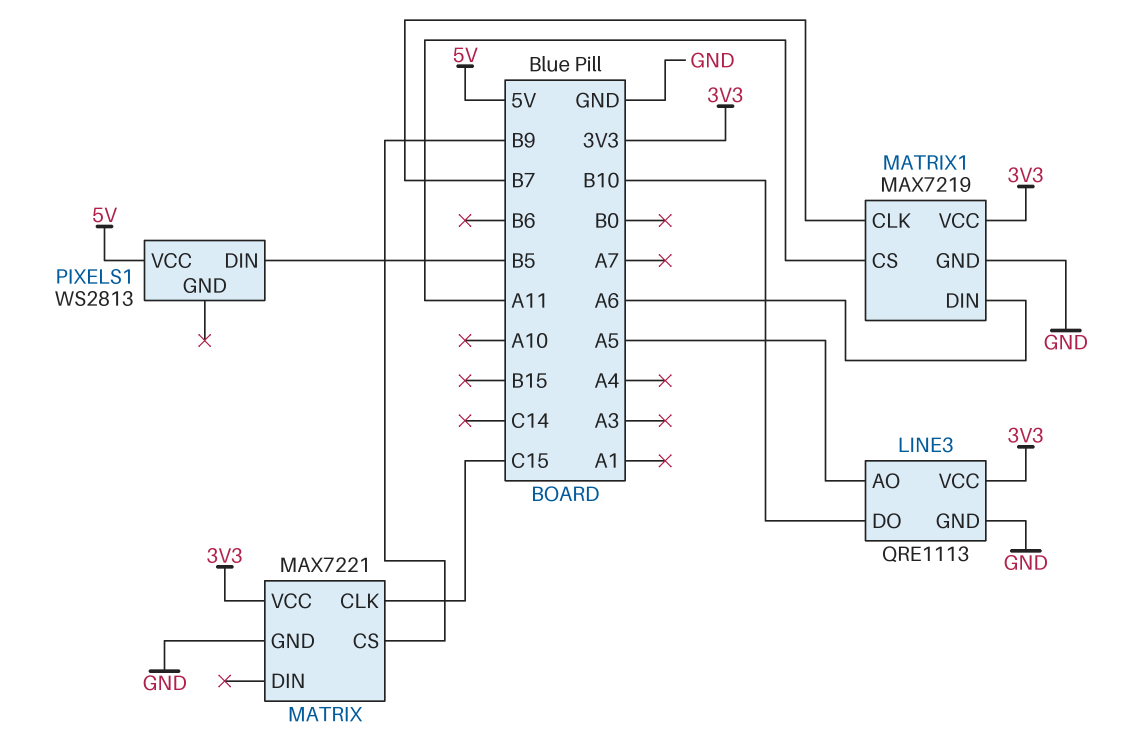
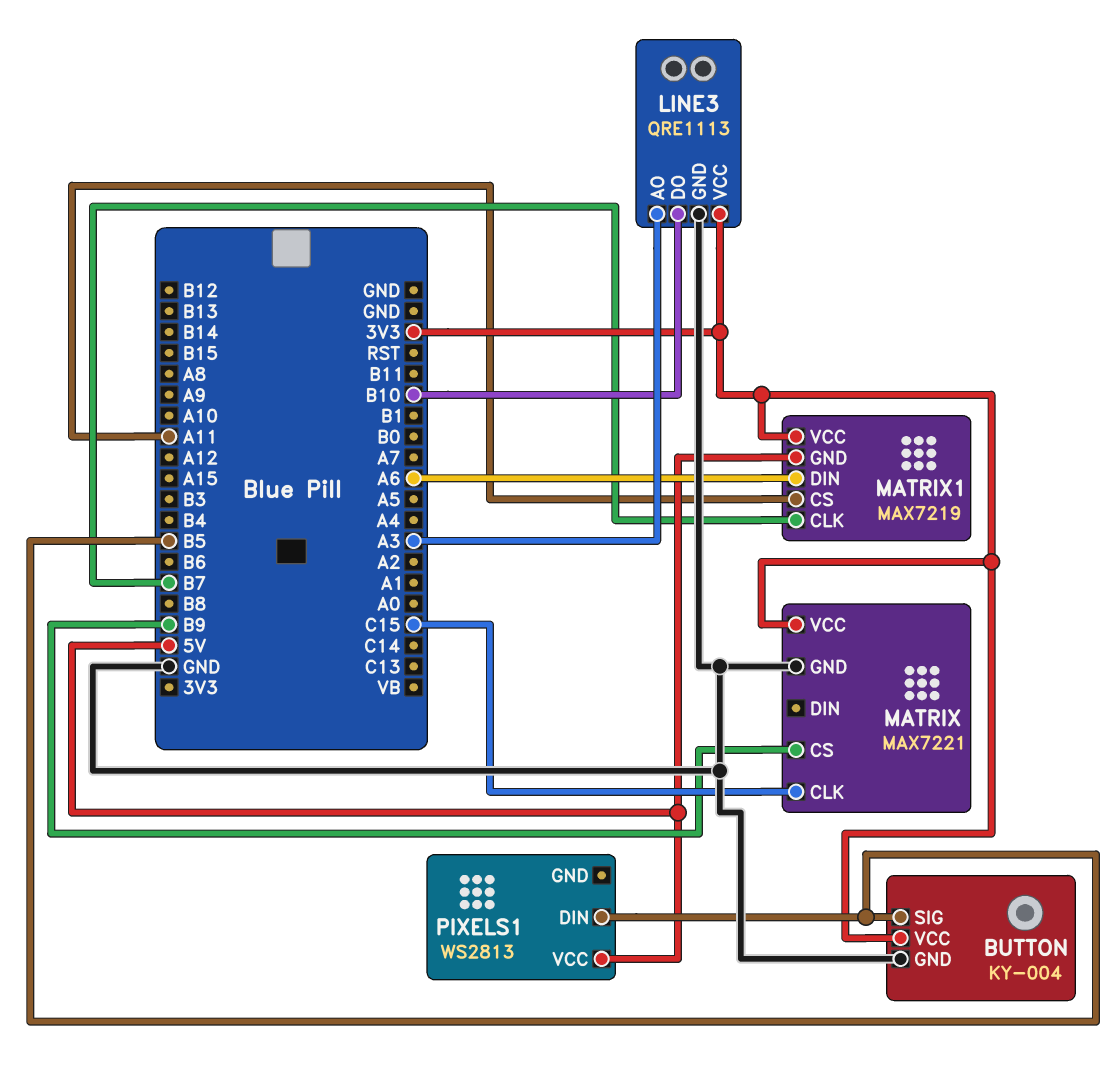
BUTTON: none -> KY-004
BUTTON pin GND: none -> GND
BUTTON pin SIG: none -> B5
BUTTON pin VCC: none -> 3V3
LINE3 pin AO: A5 -> A3
MATRIX1 pin GND: GND -> 5V

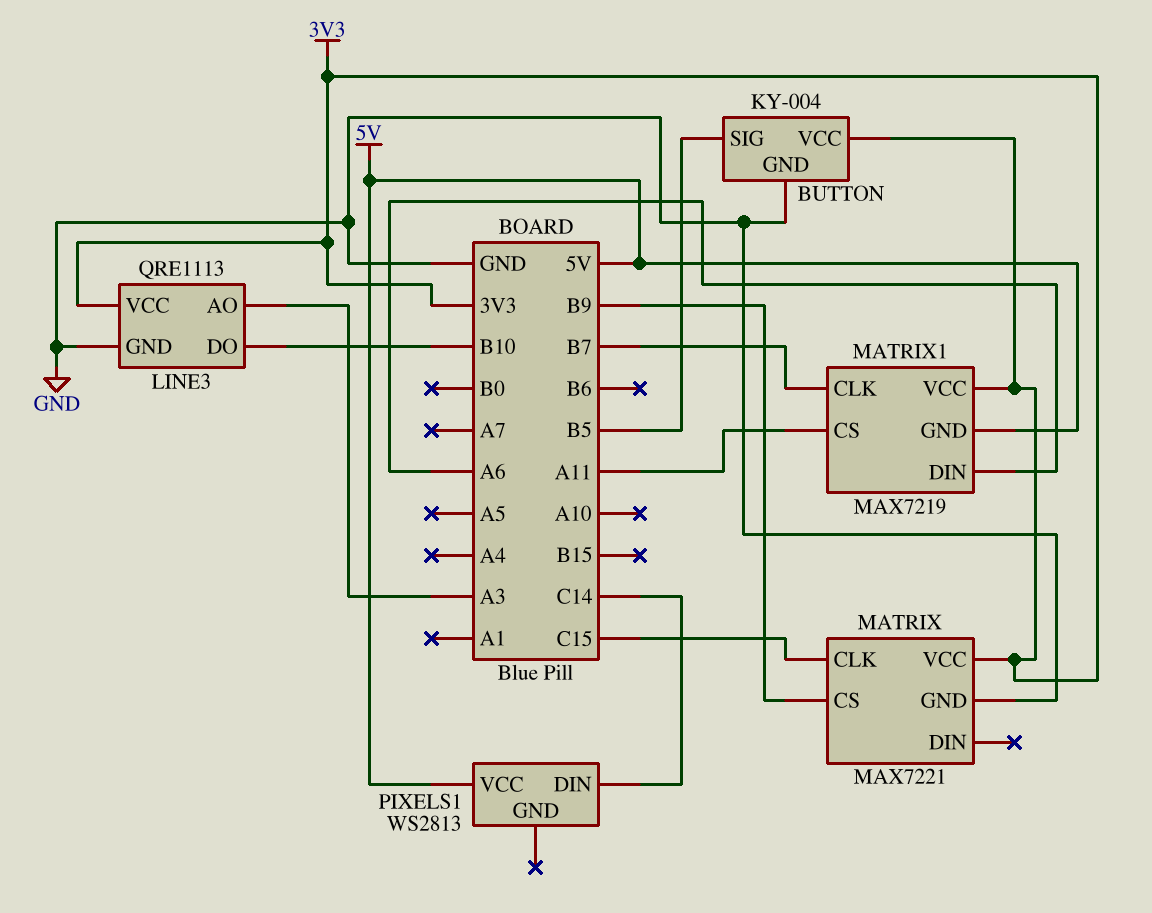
PIXELS1 pin DIN: B5 -> C14

